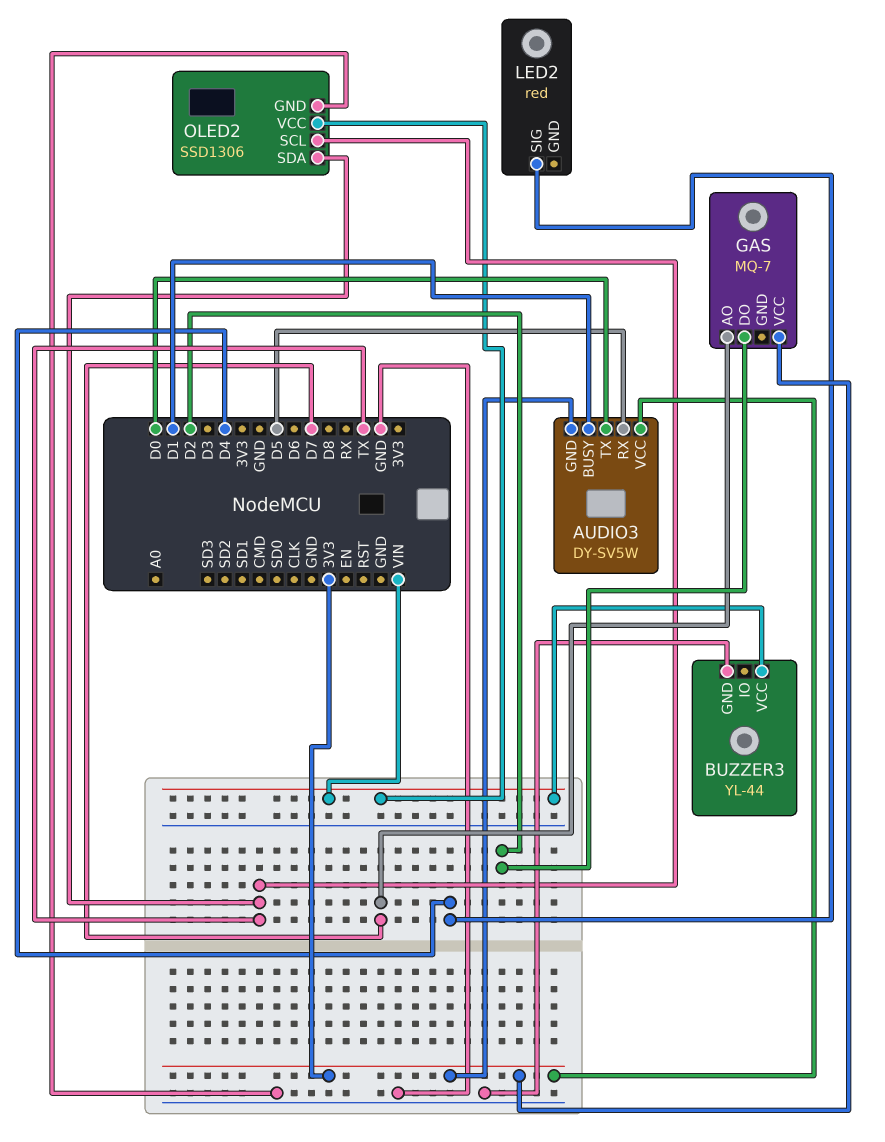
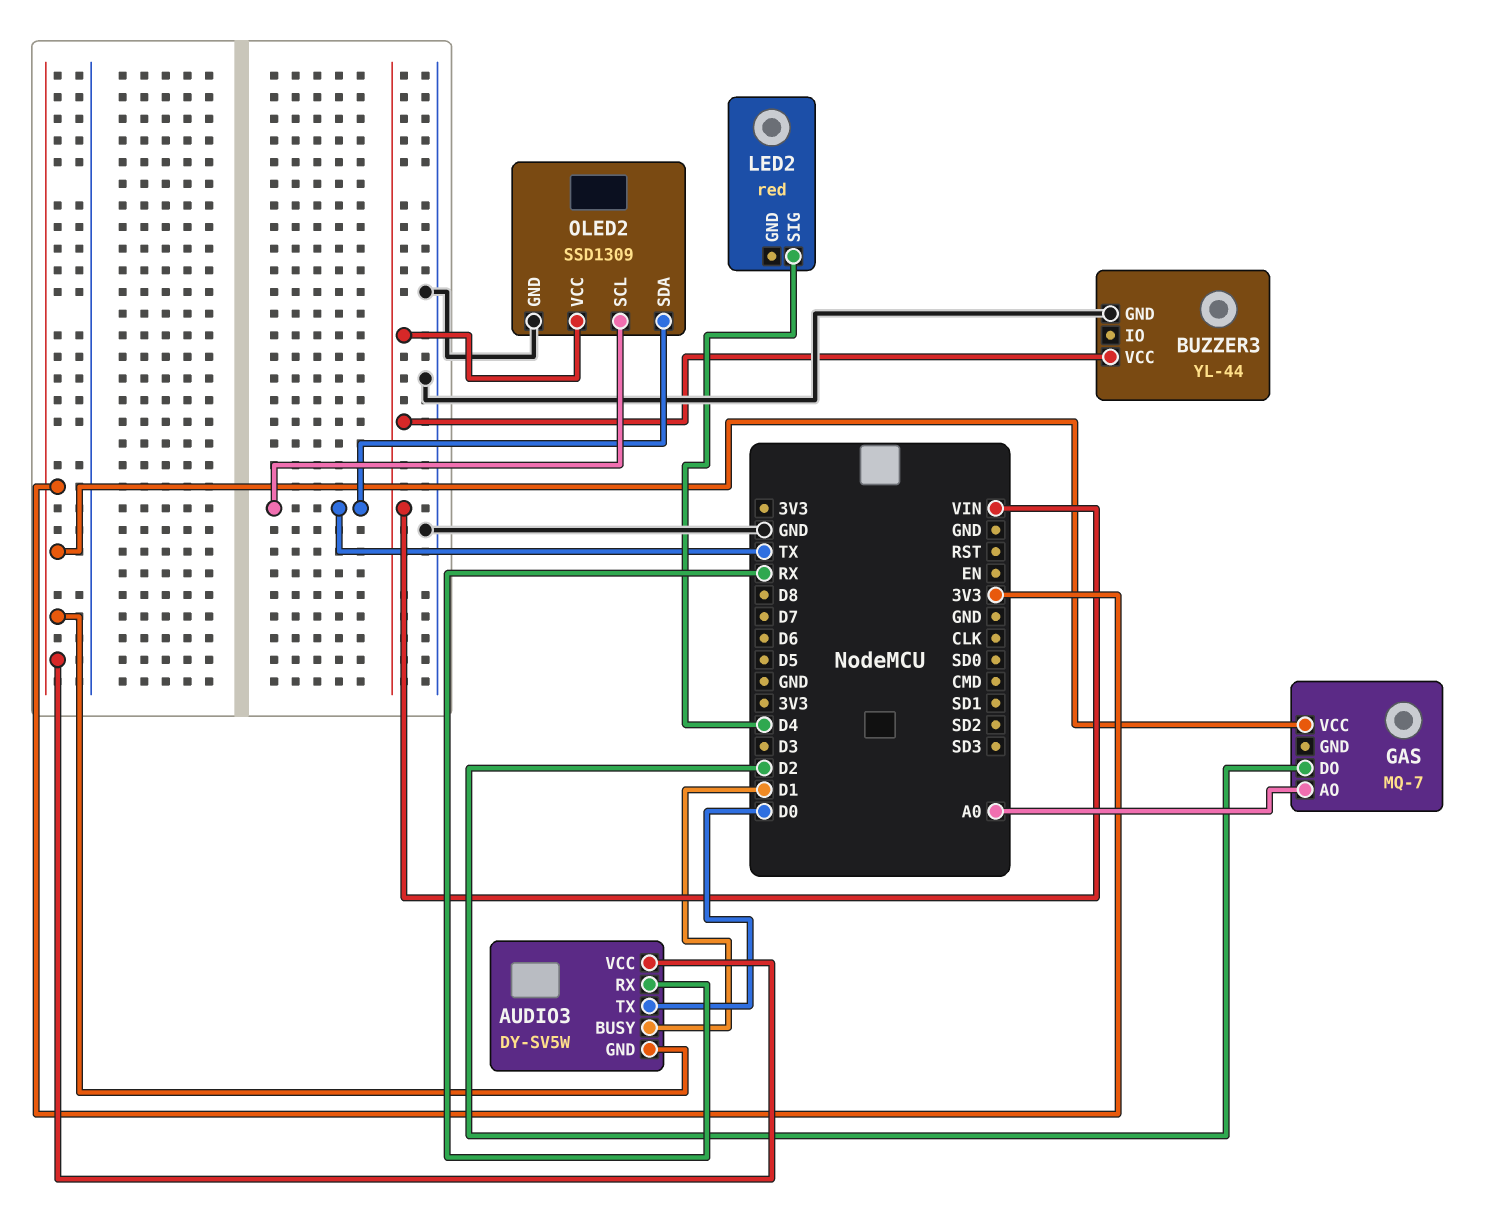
AUDIO3 pin RX: D5 -> RX
GAS pin AO: D7 -> A0
OLED2: SSD1306 -> SSD1309

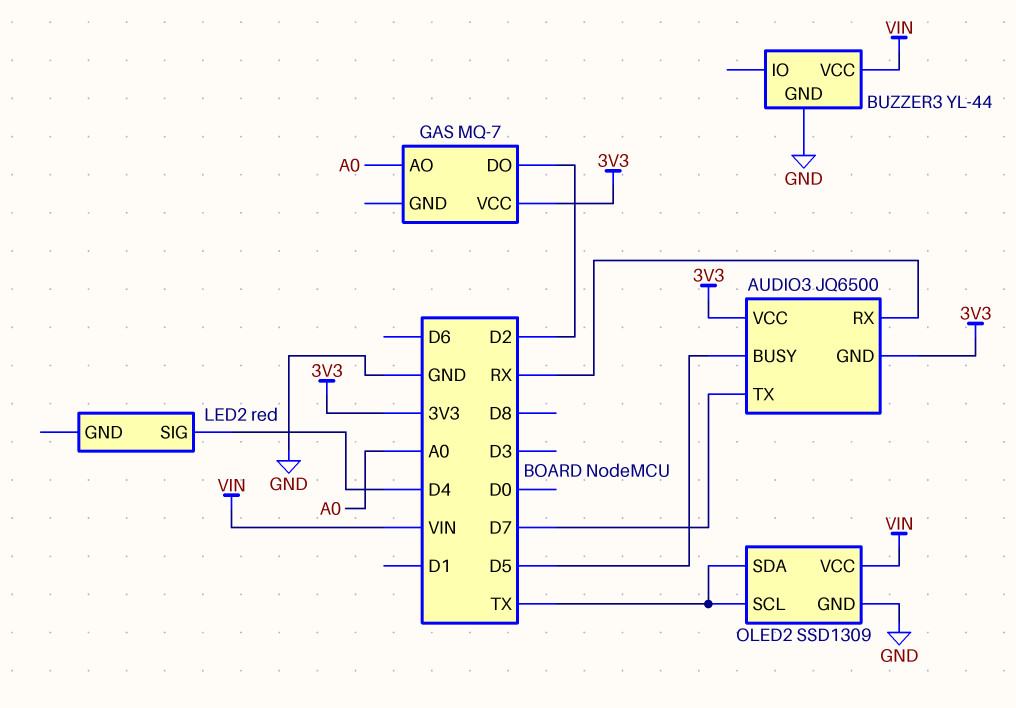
AUDIO3: DY-SV5W -> JQ6500
AUDIO3 pin BUSY: D1 -> D5
AUDIO3 pin TX: D0 -> D7

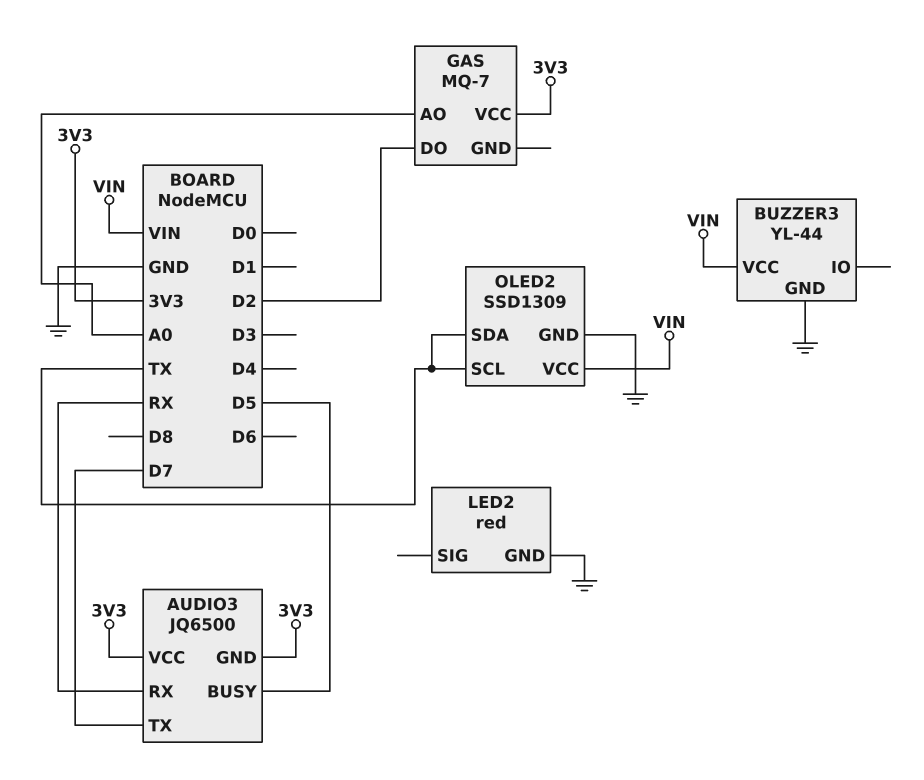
LED2 pin GND: none -> GND
LED2 pin SIG: D4 -> none

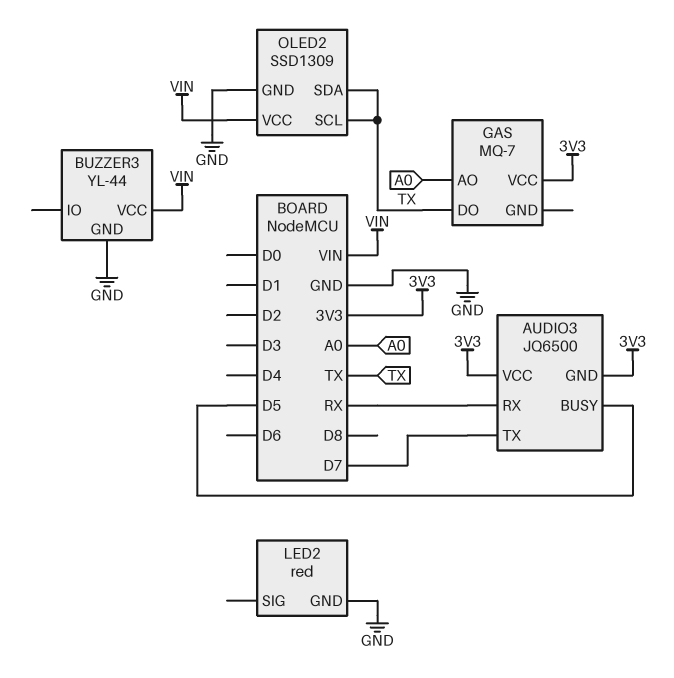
GAS pin DO: D2 -> TX

